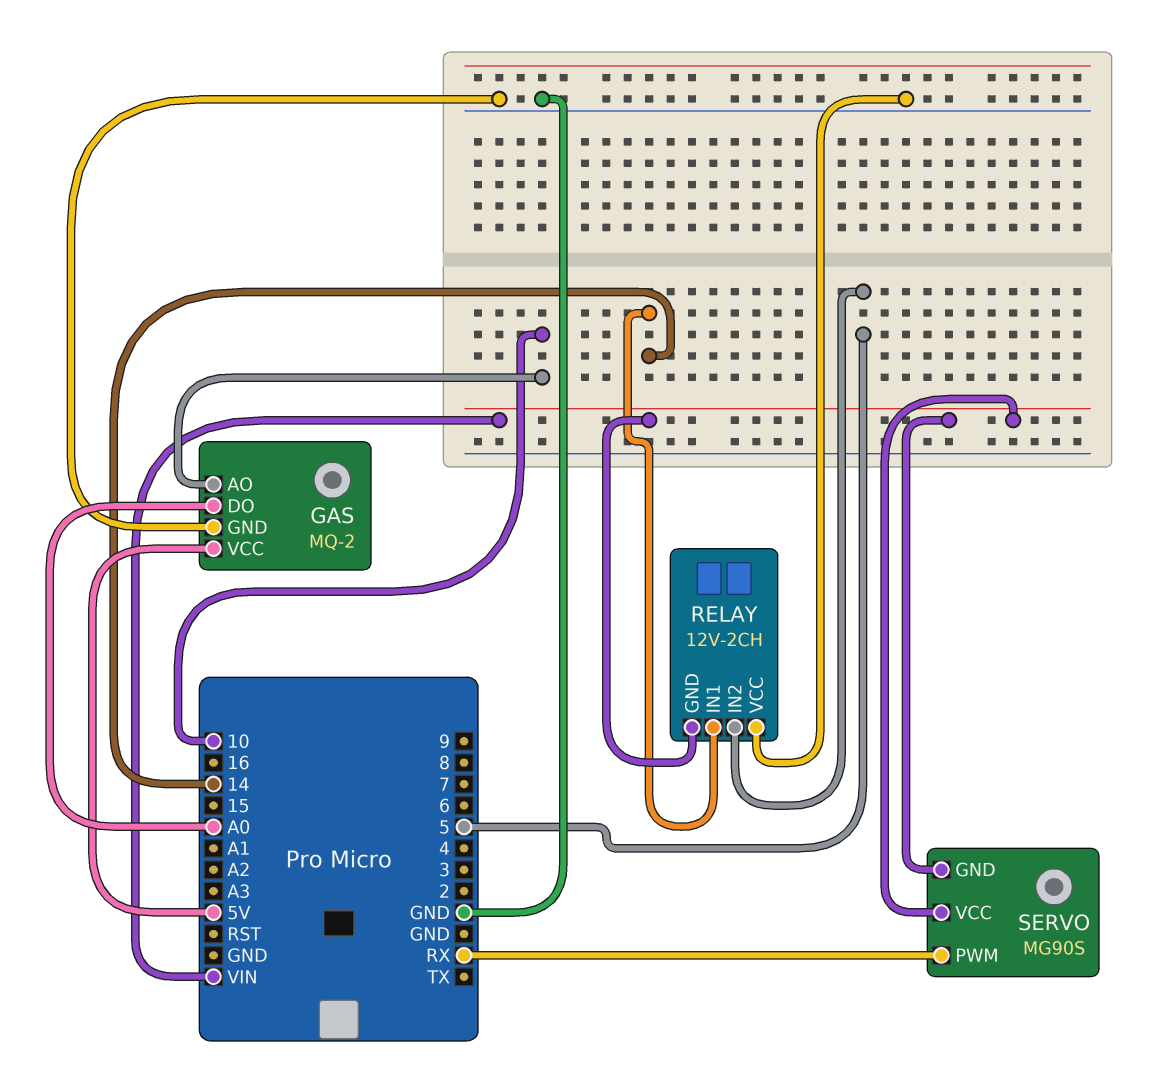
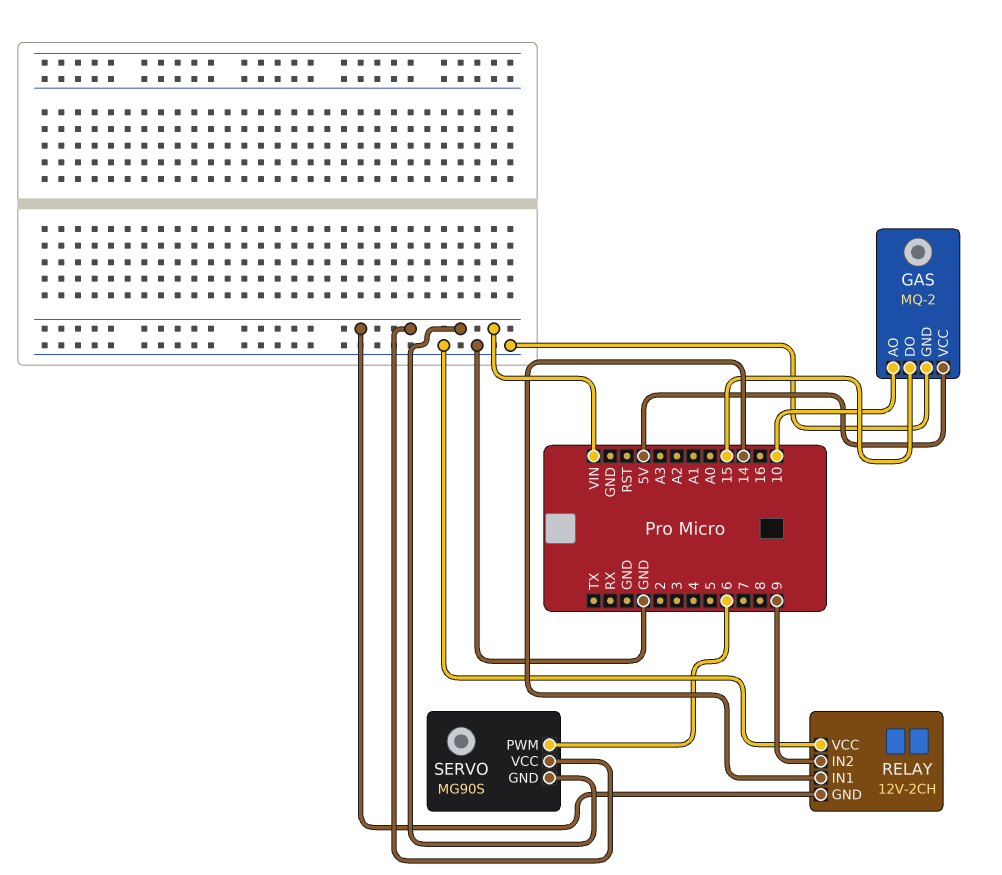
GAS pin DO: A0 -> 15
RELAY pin IN2: 5 -> 9
SERVO pin PWM: RX -> 6

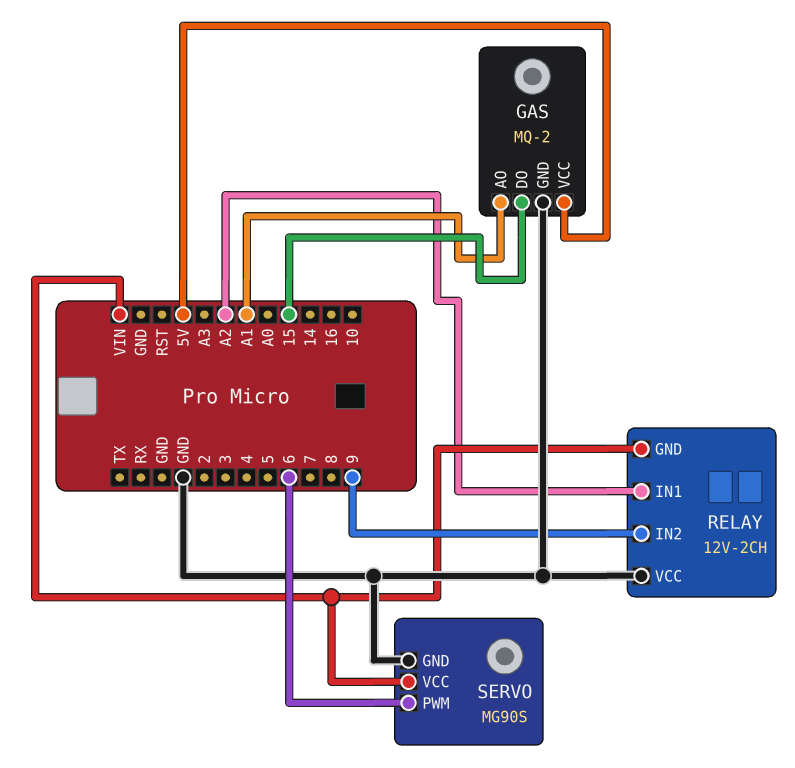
GAS pin AO: 10 -> A1
RELAY pin IN1: 14 -> A2
SERVO pin GND: VIN -> GND

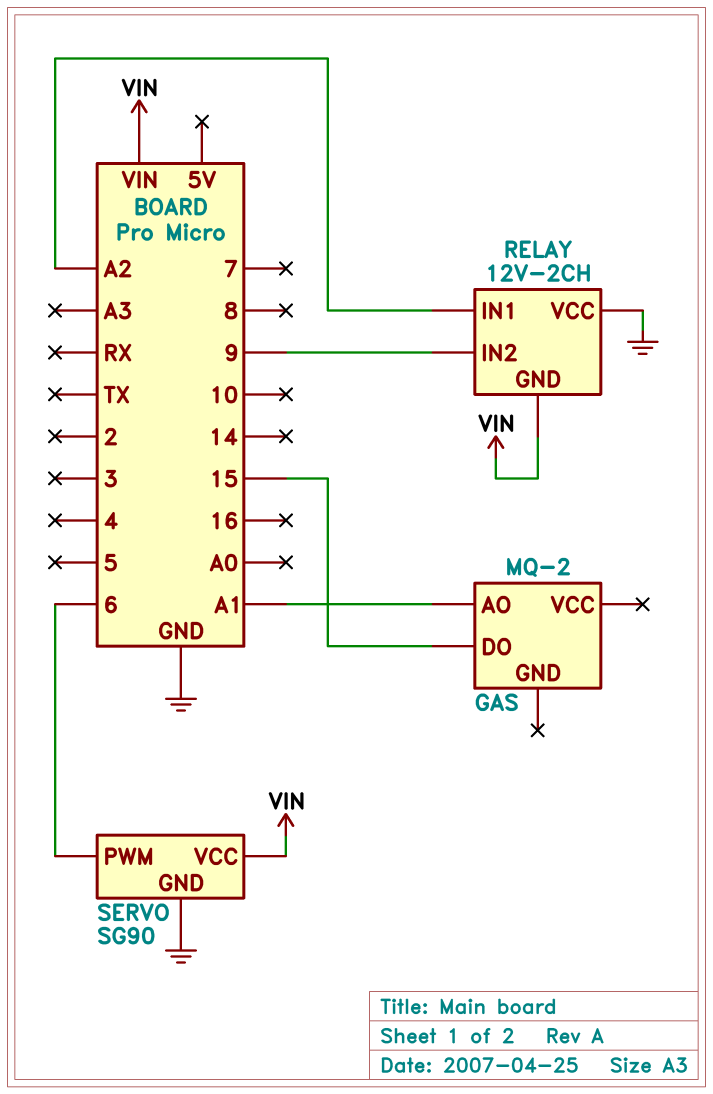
GAS pin GND: GND -> none
GAS pin VCC: 5V -> none
SERVO: MG90S -> SG90

